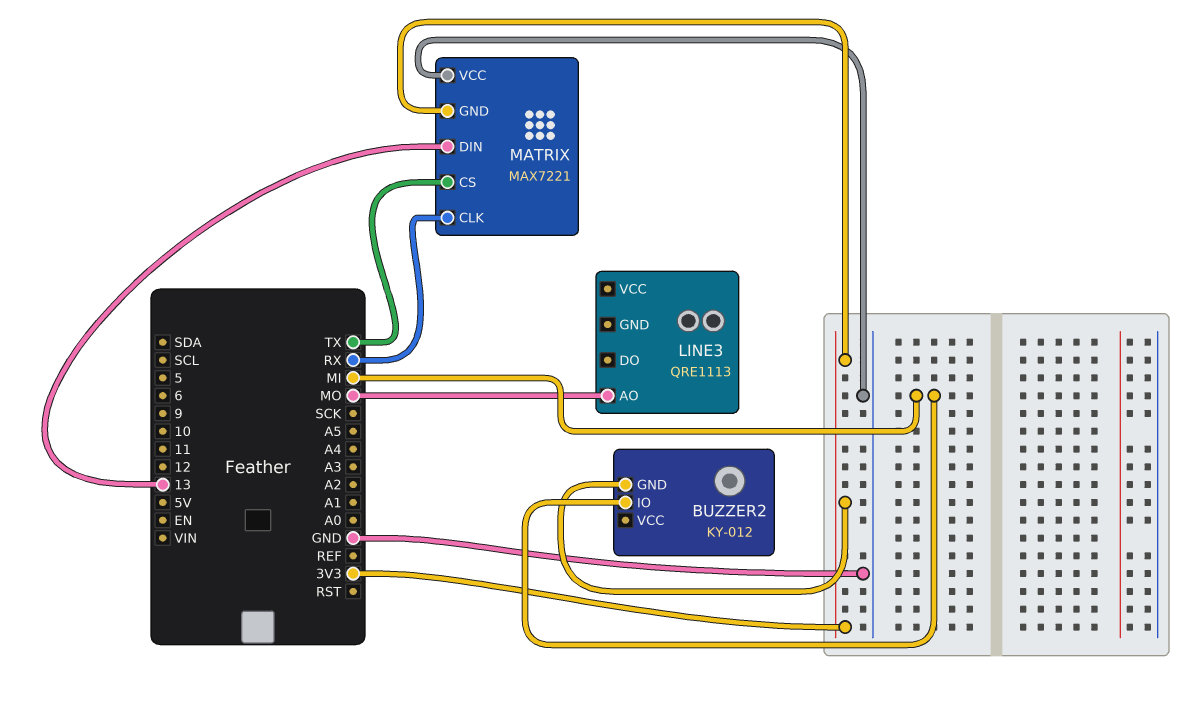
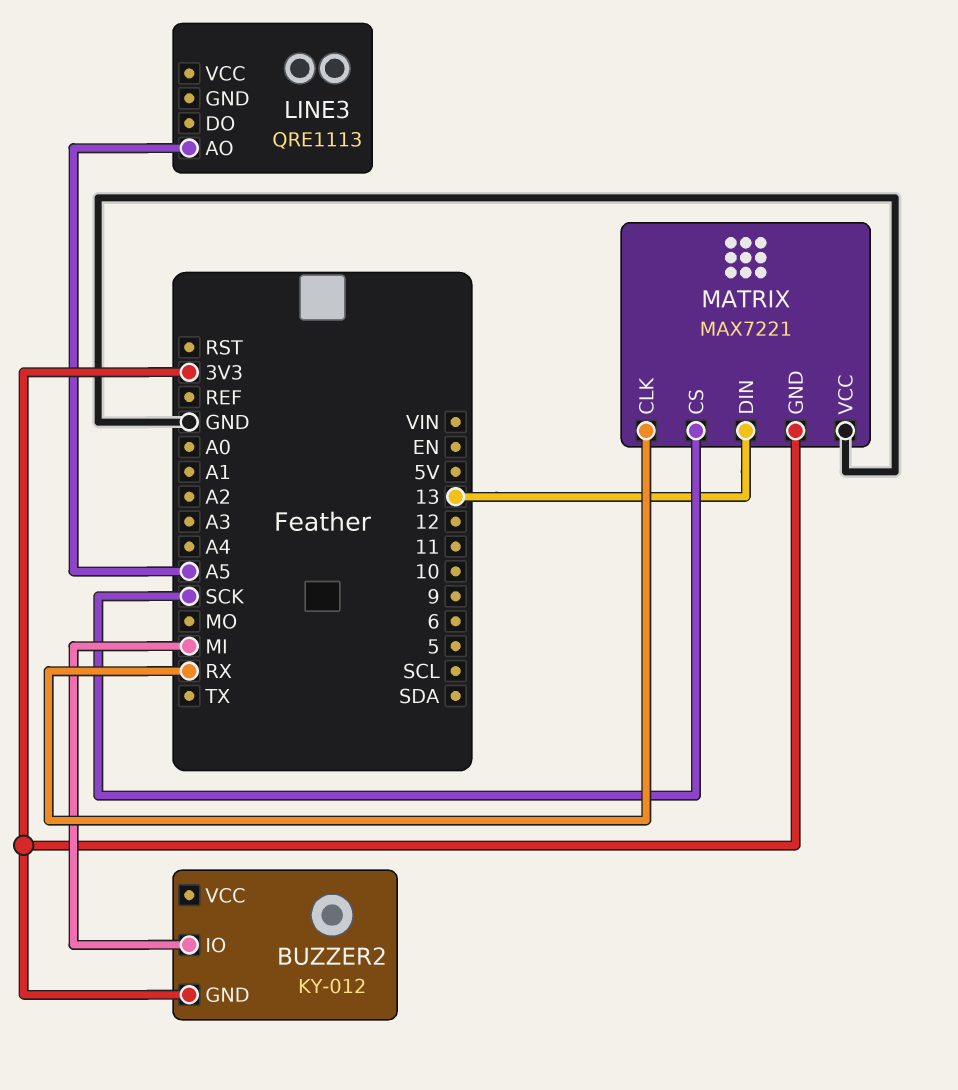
LINE3 pin AO: MO -> A5
MATRIX pin CS: TX -> SCK

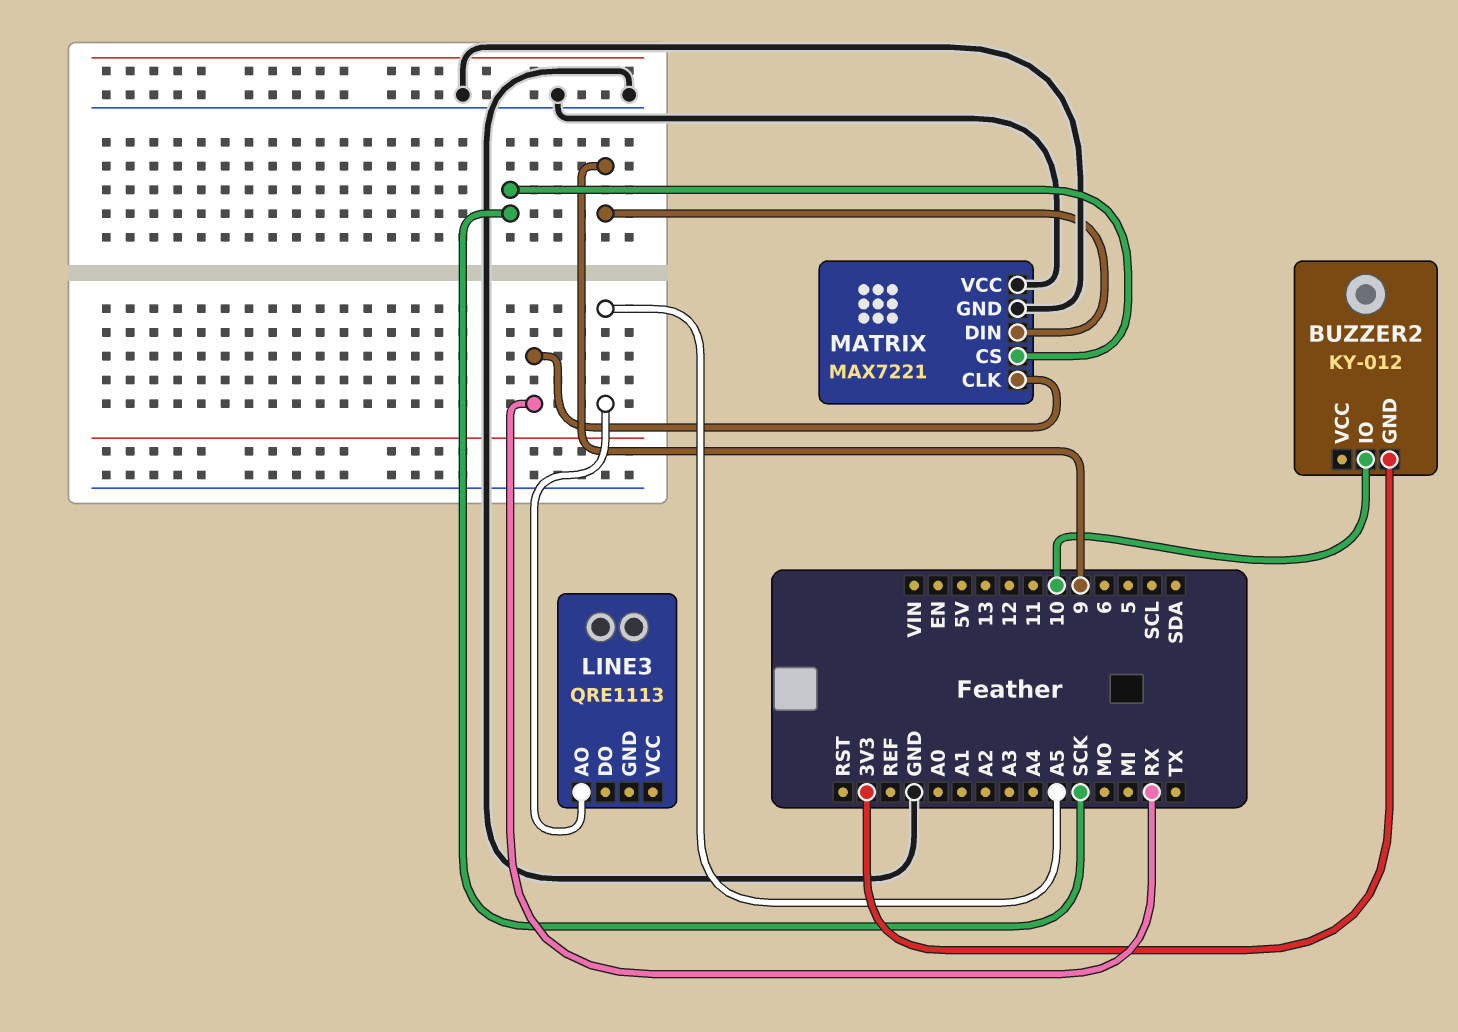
BUZZER2 pin IO: MI -> 10
MATRIX pin DIN: 13 -> 9
MATRIX pin GND: 3V3 -> GND

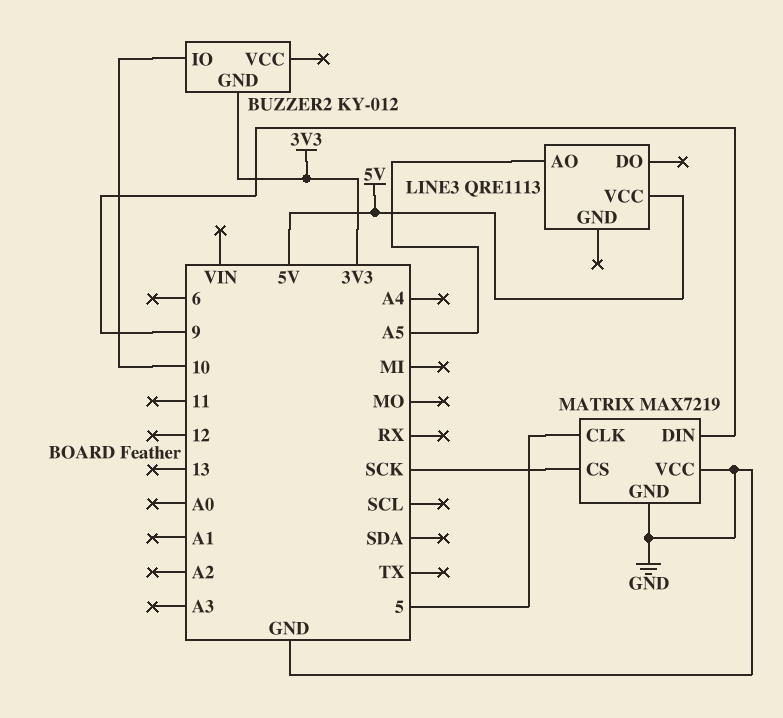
LINE3 pin VCC: none -> 5V
MATRIX: MAX7221 -> MAX7219
MATRIX pin CLK: RX -> 5

